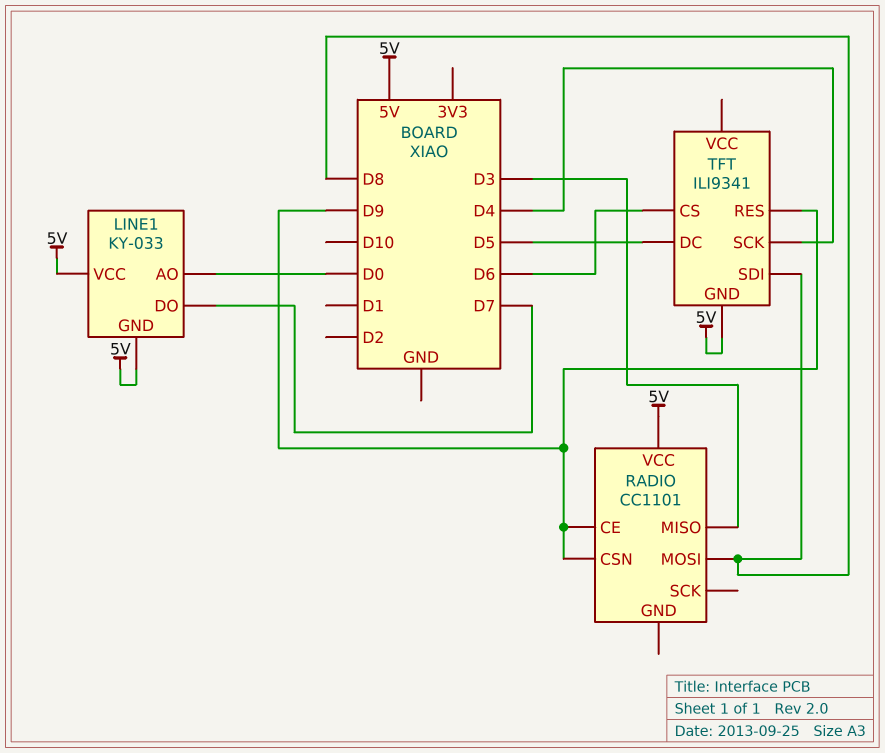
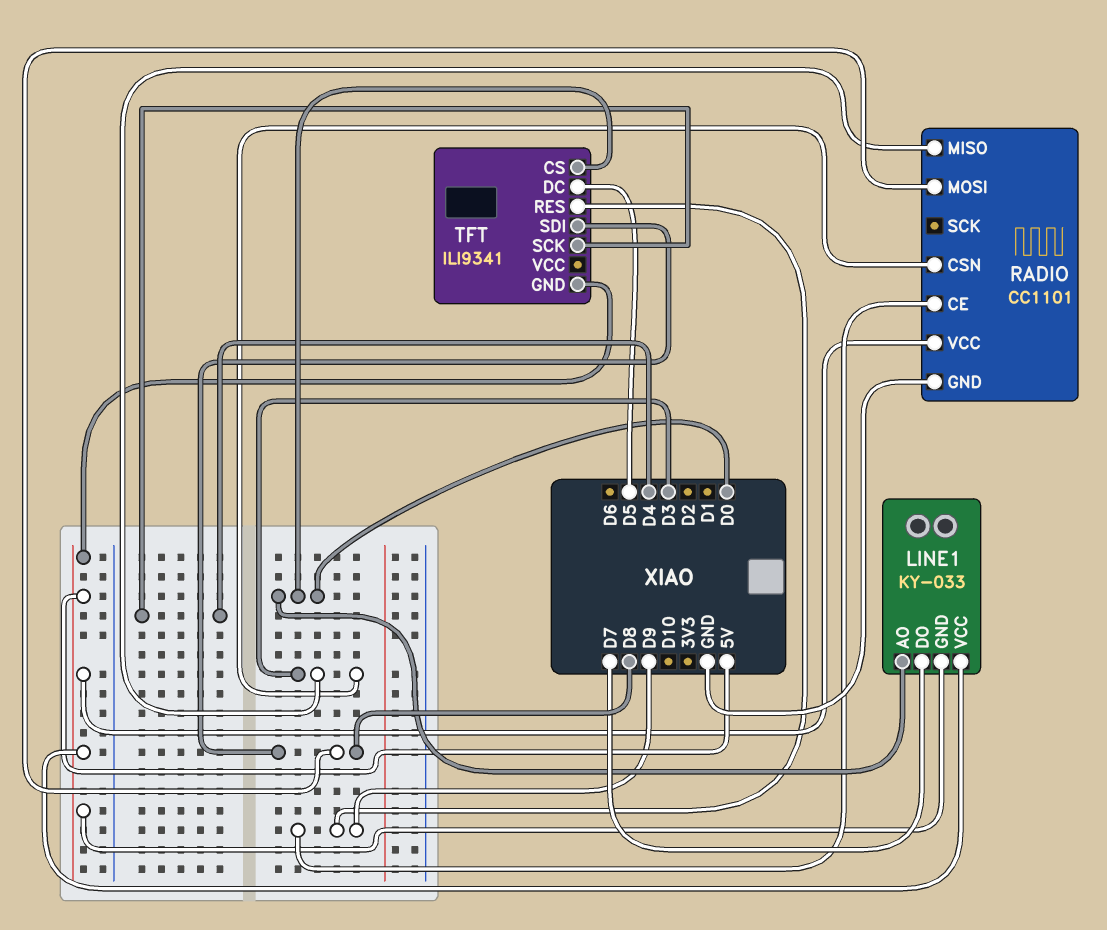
RADIO pin CSN: D9 -> D3
RADIO pin GND: none -> GND
TFT pin CS: D6 -> D0

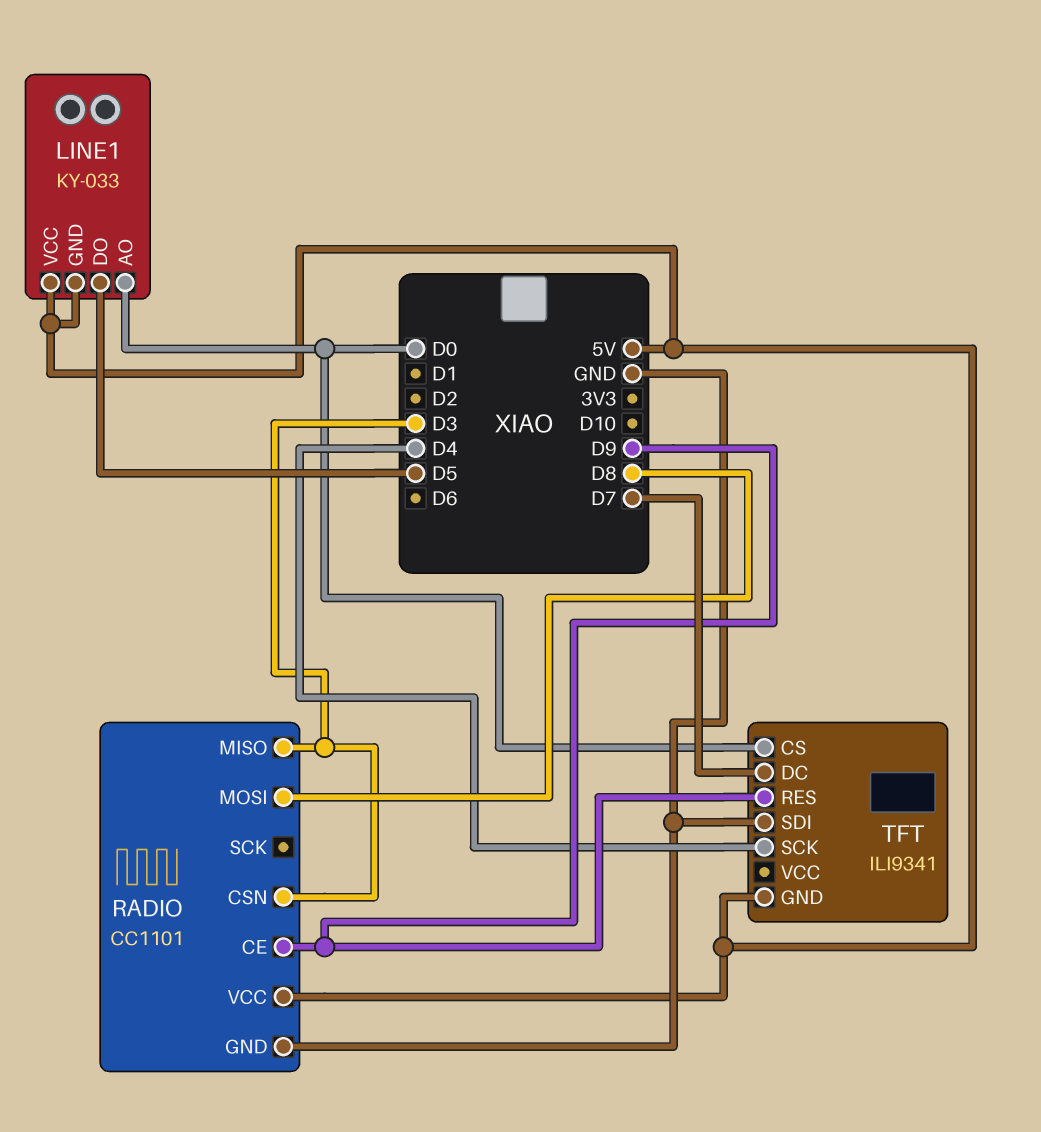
LINE1 pin DO: D7 -> D5
TFT pin DC: D5 -> D7
TFT pin SDI: D8 -> GND

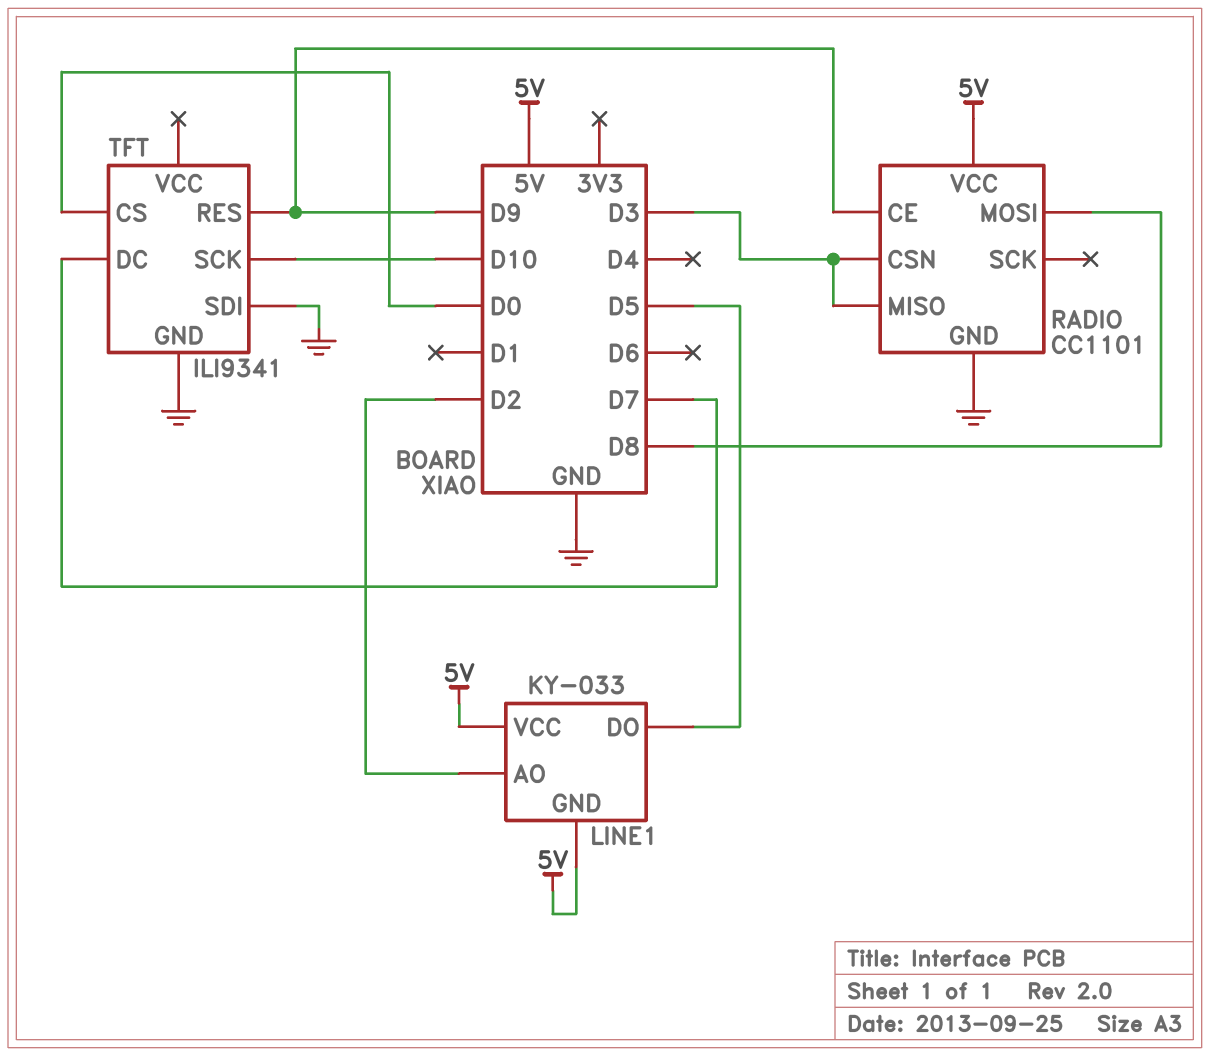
LINE1 pin AO: D0 -> D2
TFT pin GND: 5V -> GND
TFT pin SCK: D4 -> D10

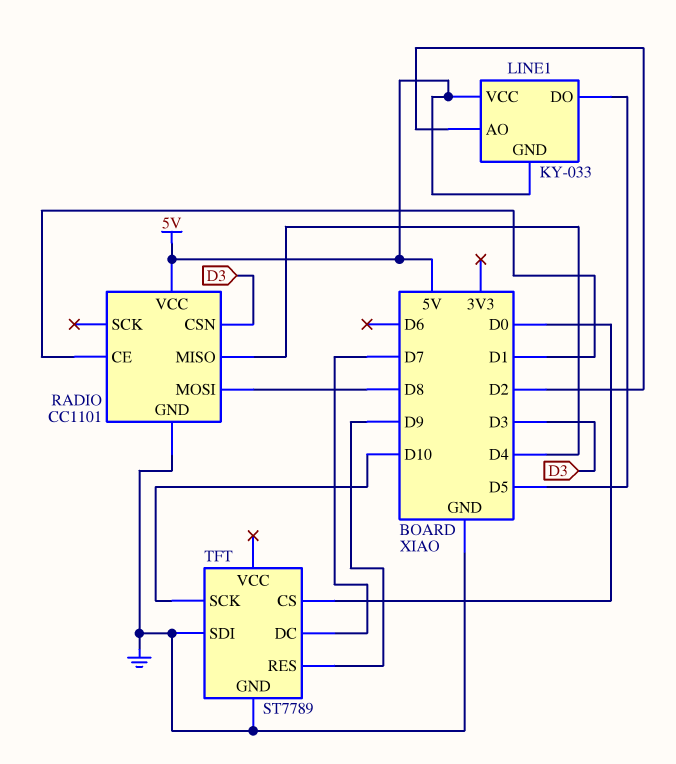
RADIO pin CE: D9 -> D1
RADIO pin MISO: D3 -> D4
TFT: ILI9341 -> ST7789

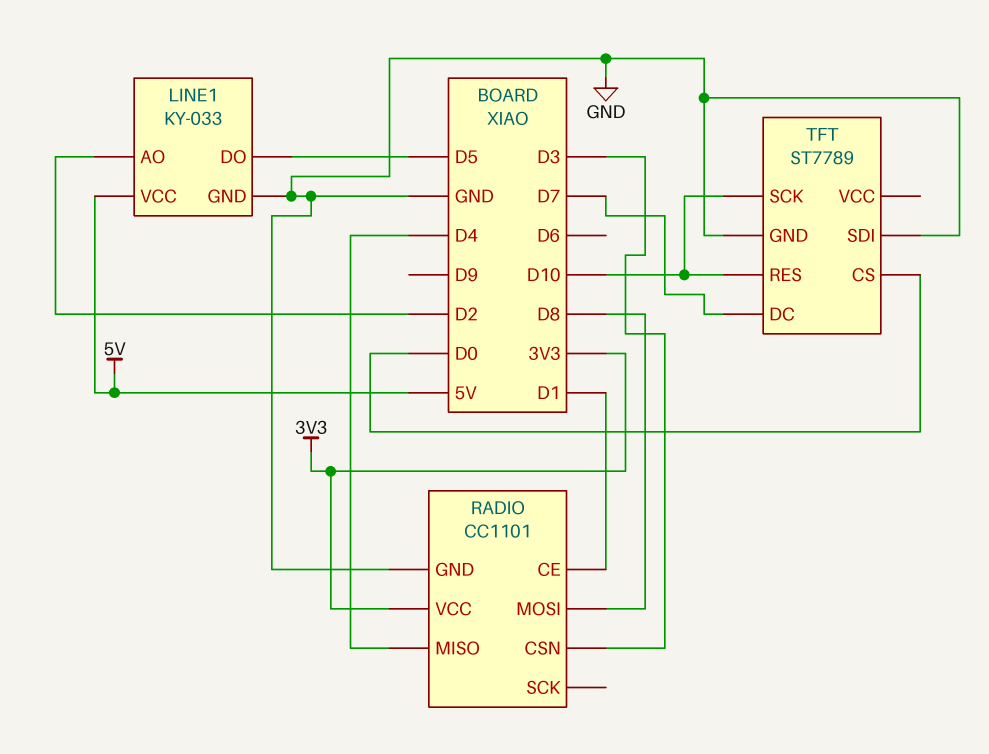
LINE1 pin GND: 5V -> GND
RADIO pin VCC: 5V -> 3V3
TFT pin RES: D9 -> D10

